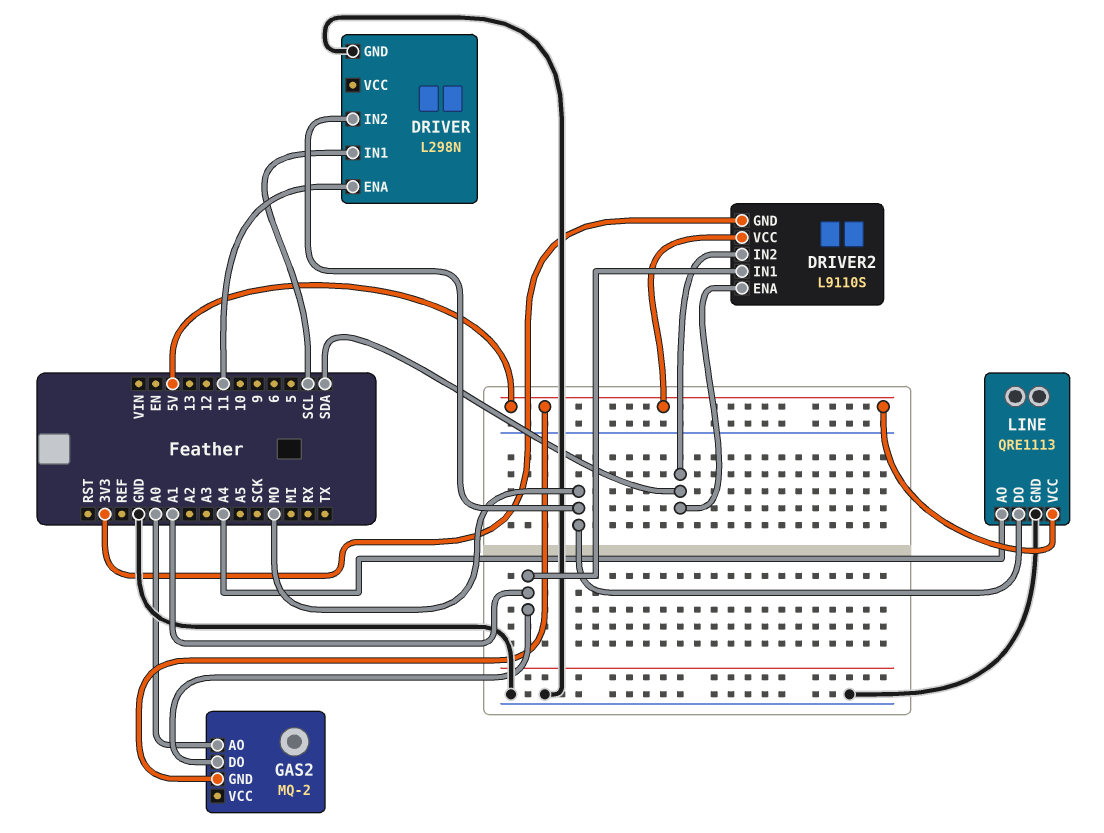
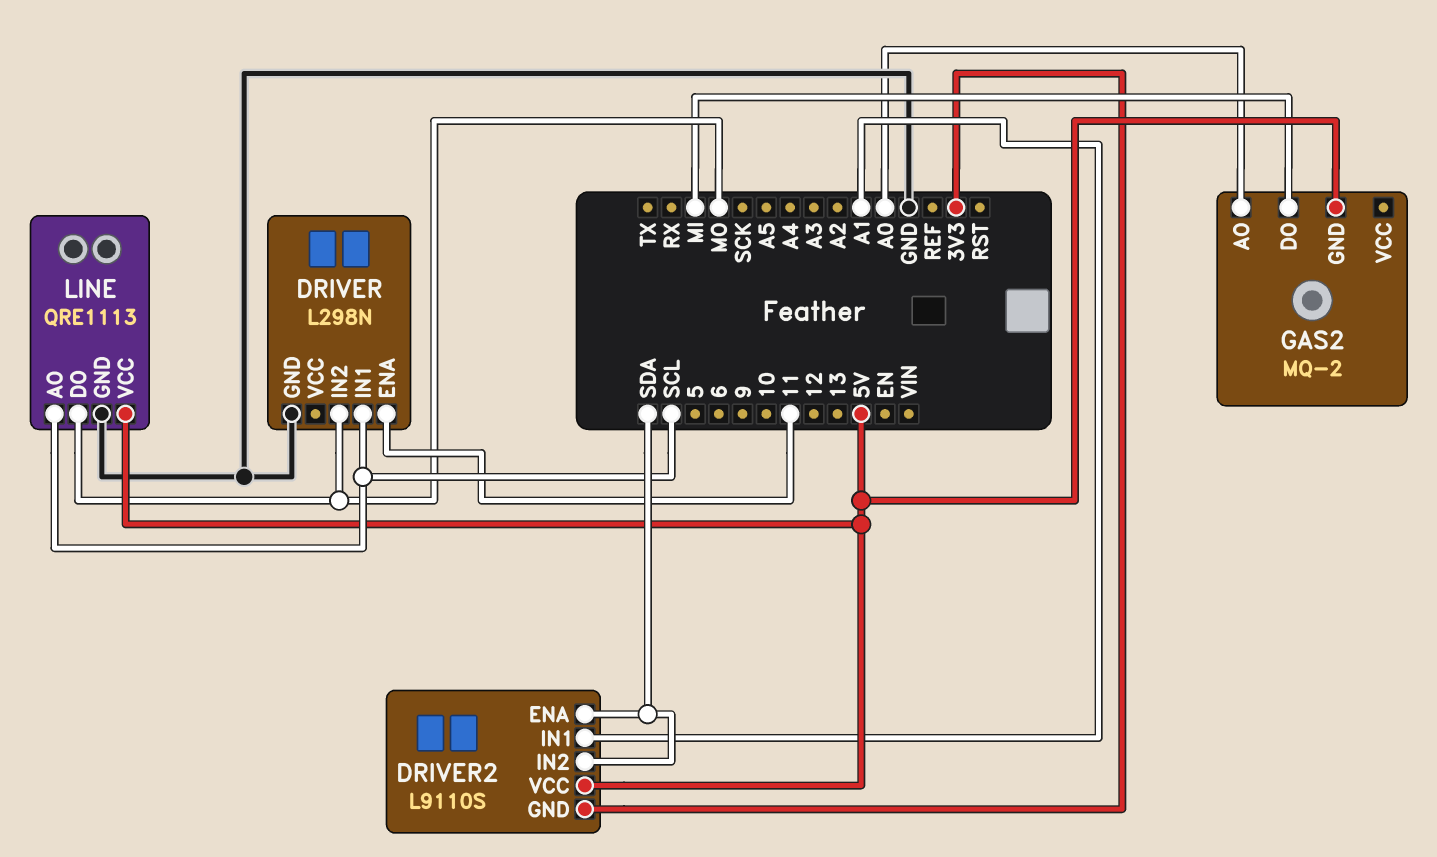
GAS2 pin DO: A1 -> MI
LINE pin AO: A4 -> SCL

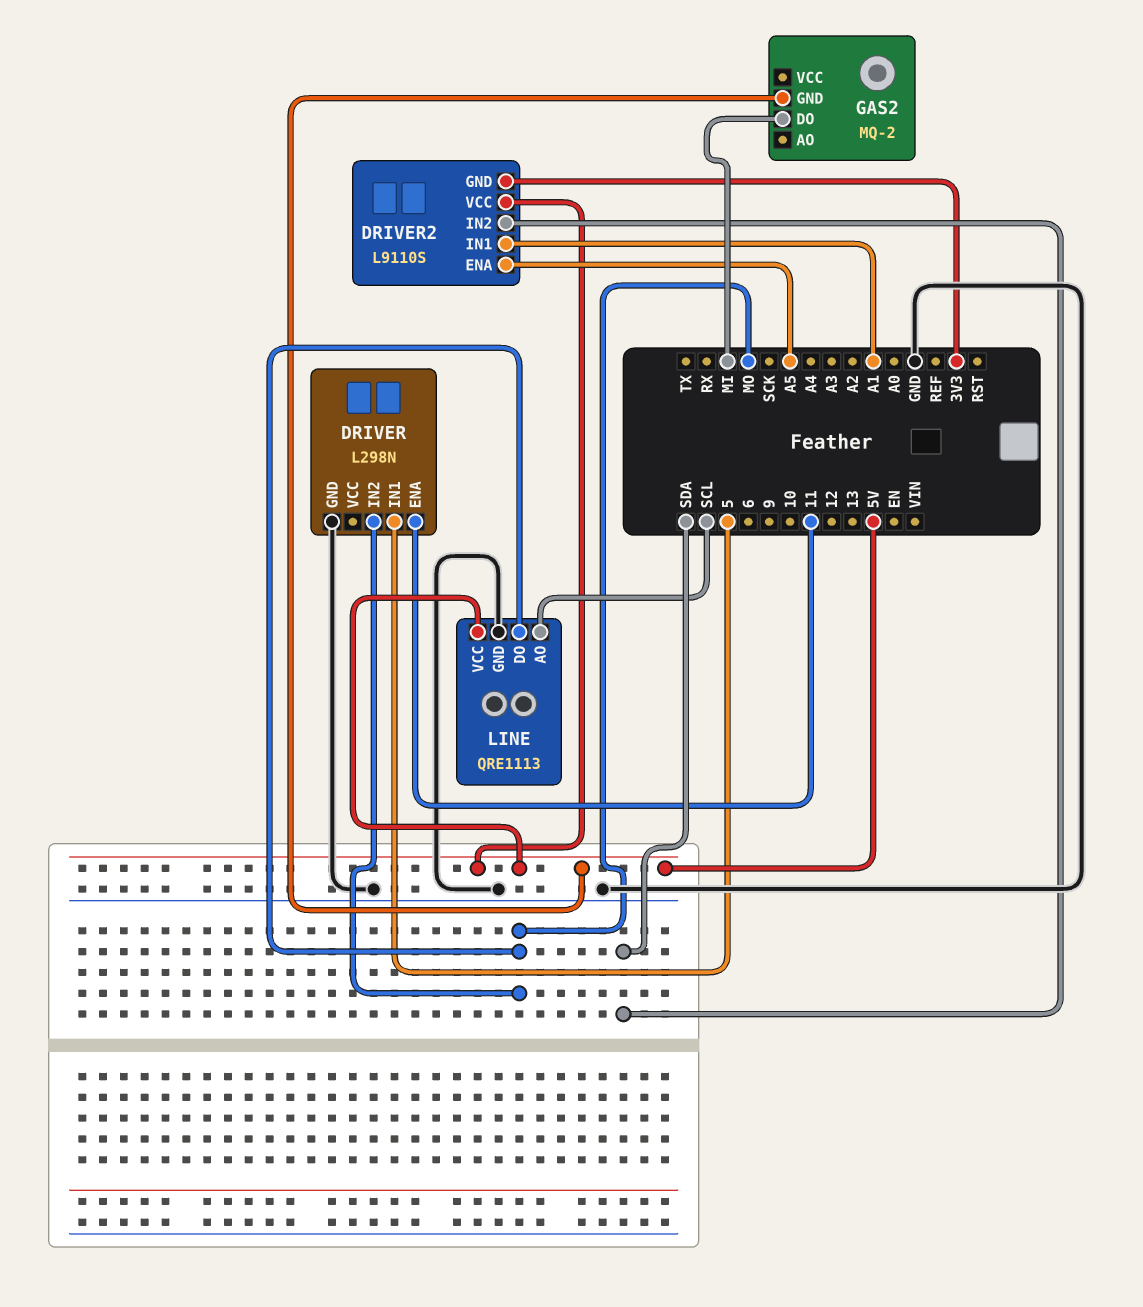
DRIVER pin IN1: SCL -> 5
DRIVER2 pin ENA: SDA -> A5
GAS2 pin AO: A0 -> none

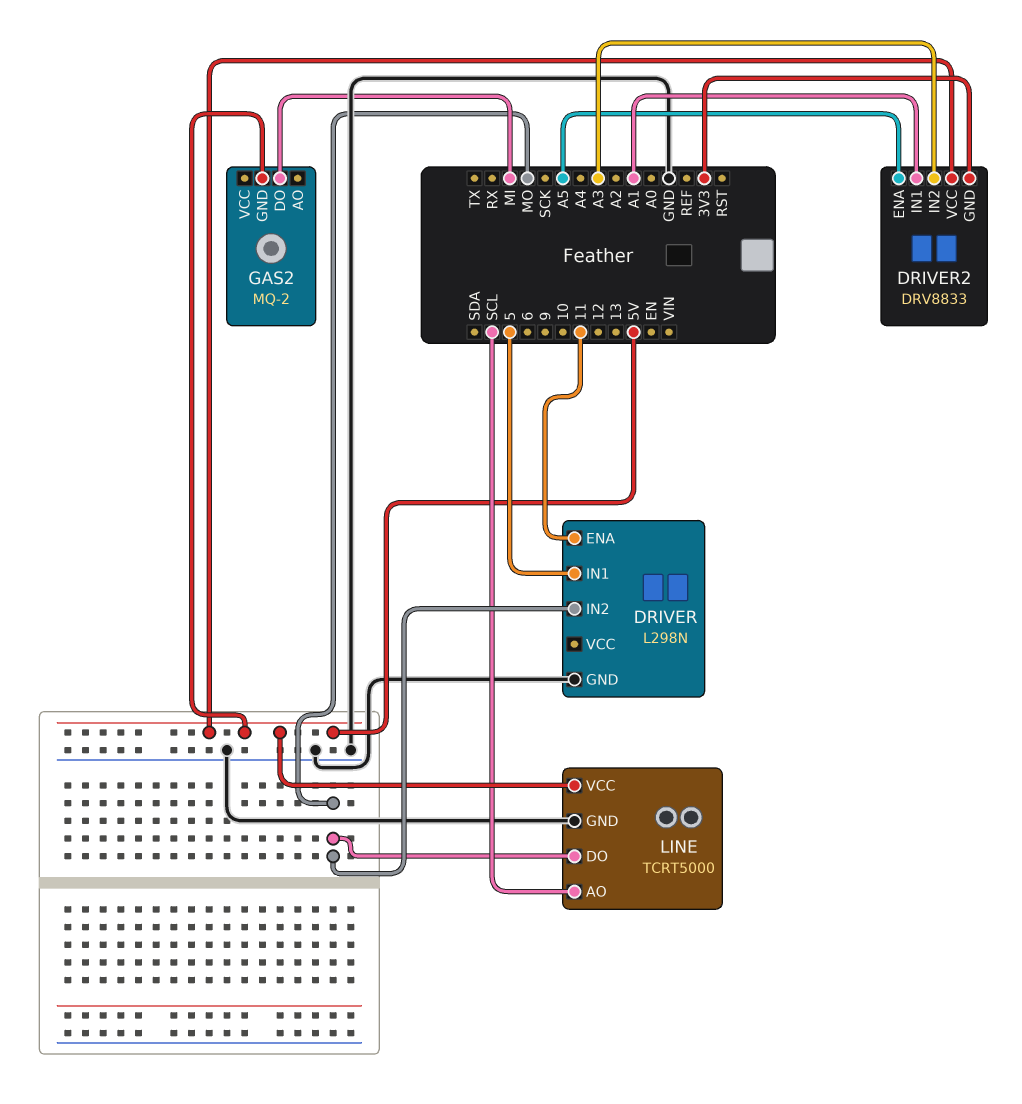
DRIVER2: L9110S -> DRV8833
DRIVER2 pin IN2: SDA -> A3
LINE: QRE1113 -> TCRT5000

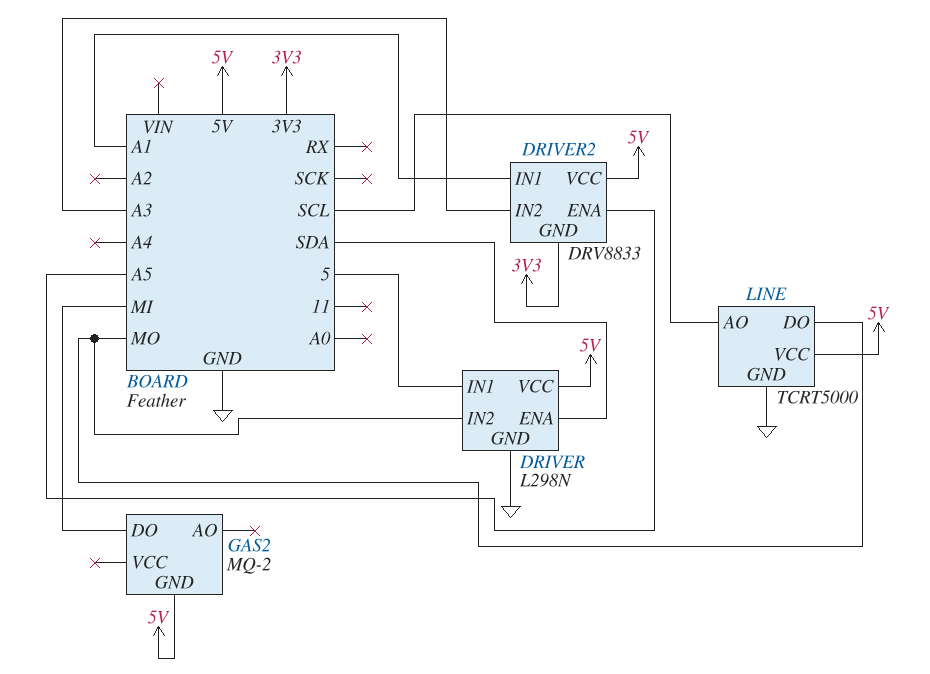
DRIVER pin ENA: 11 -> SDA
DRIVER pin VCC: none -> 5V

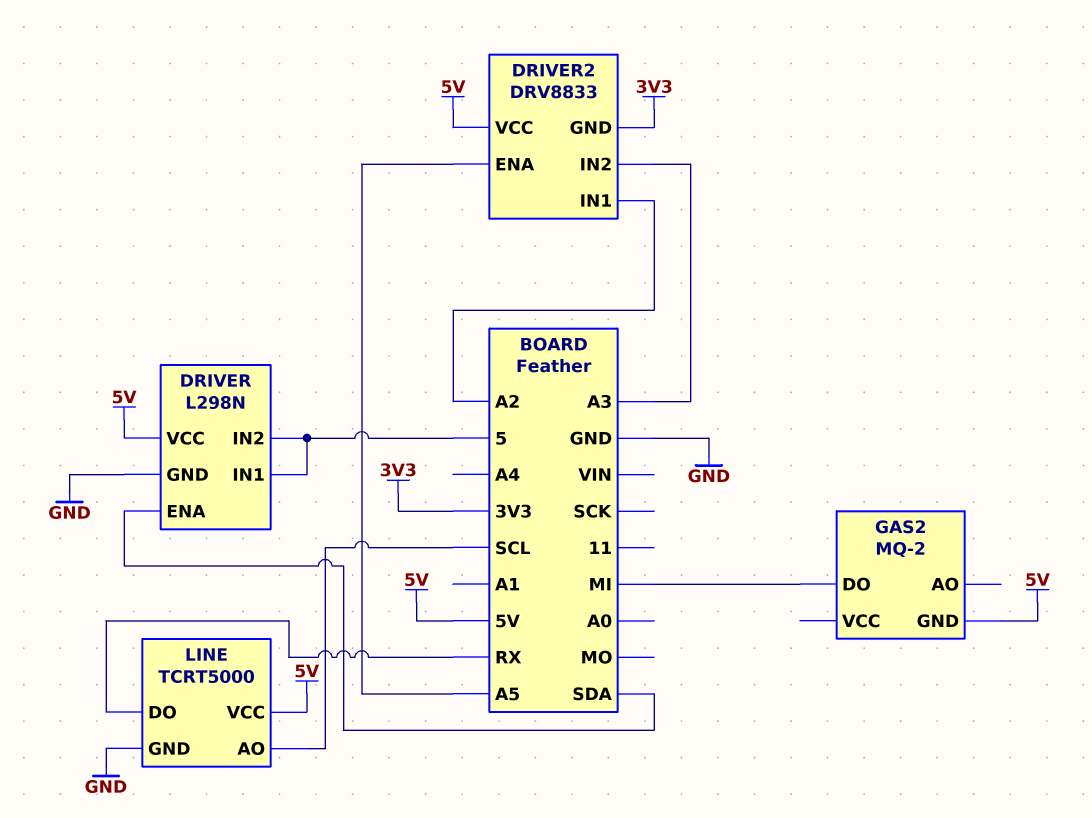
DRIVER pin IN2: MO -> 5
DRIVER2 pin IN1: A1 -> A2
LINE pin DO: MO -> RX

